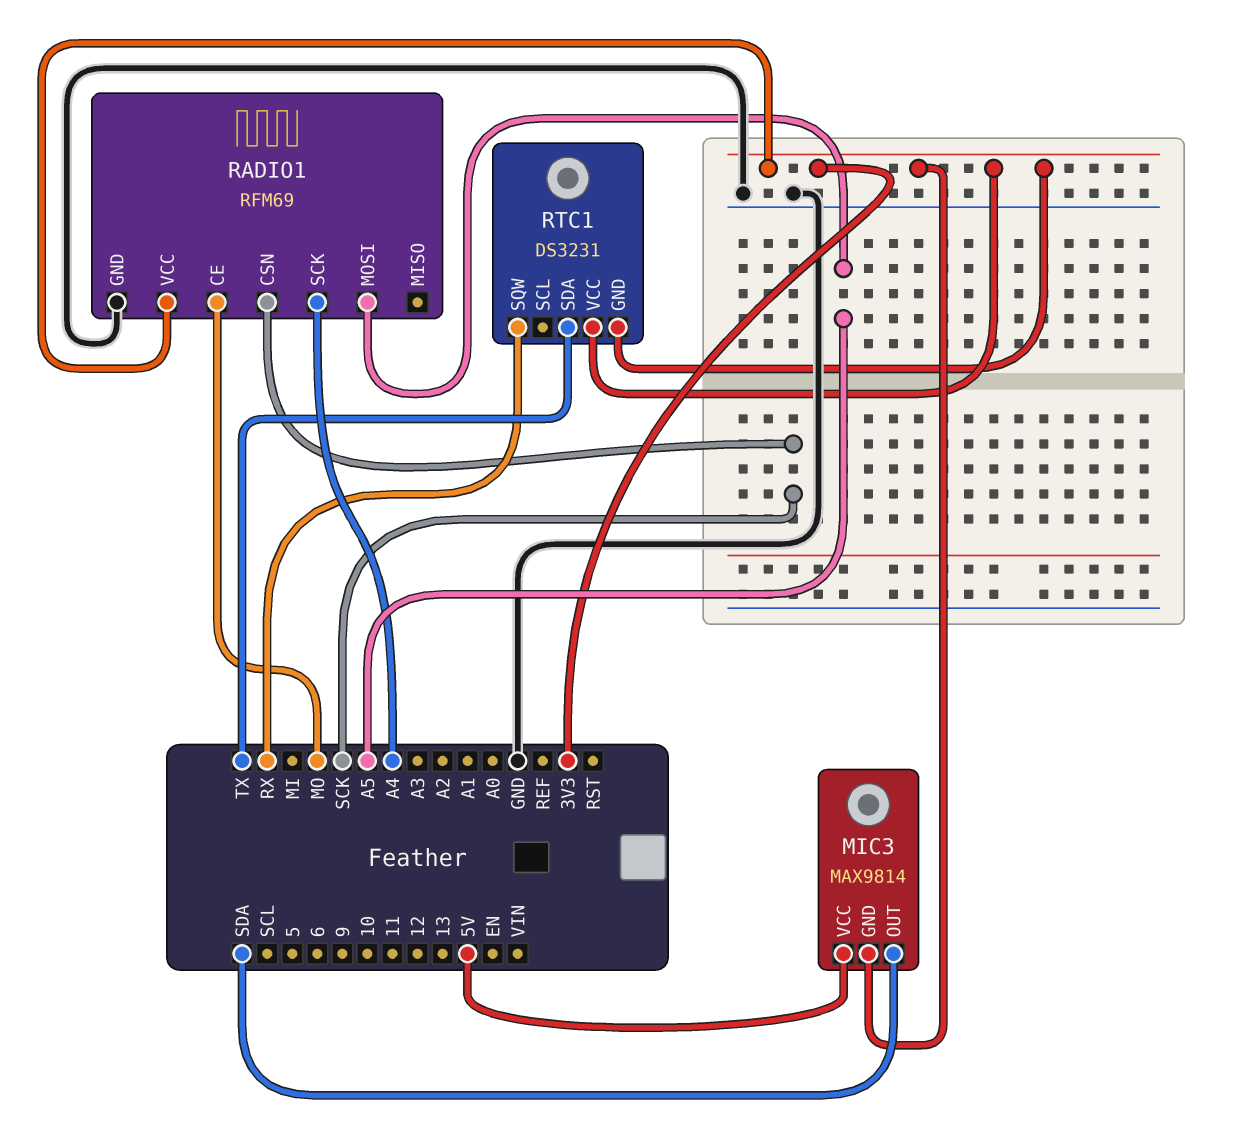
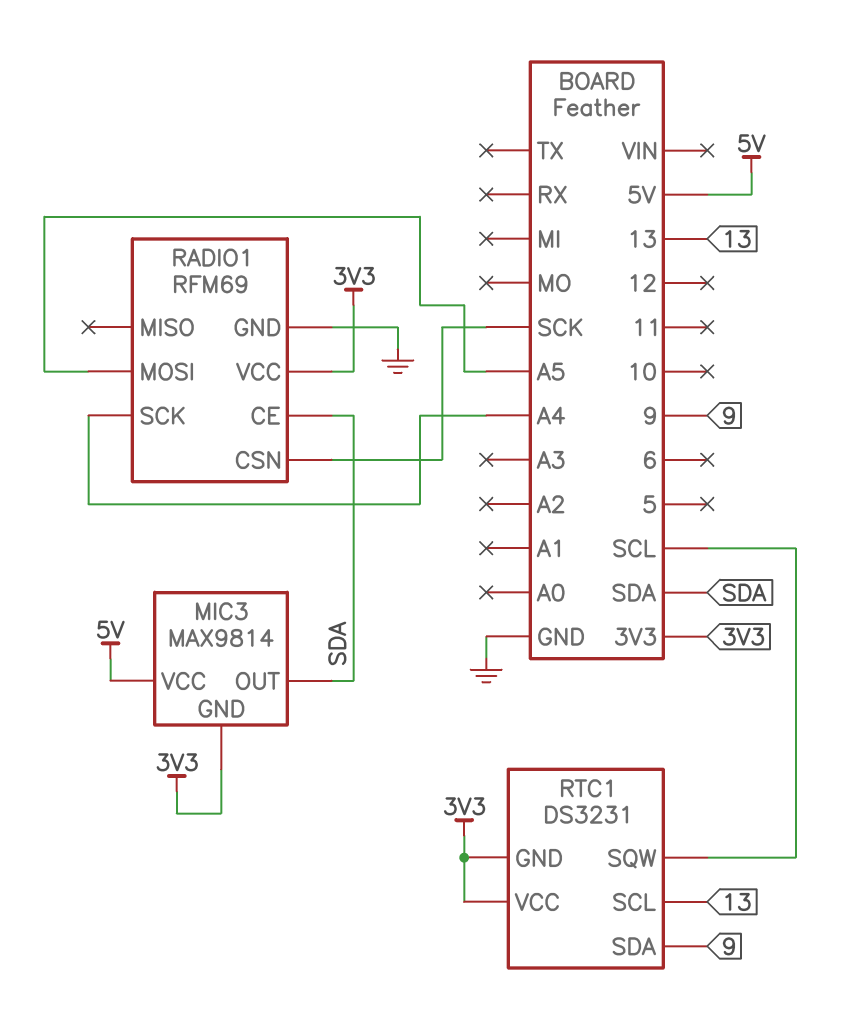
RADIO1 pin CE: MO -> SDA
RTC1 pin SCL: none -> 13
RTC1 pin SDA: TX -> 9
RTC1 pin SQW: RX -> SCL

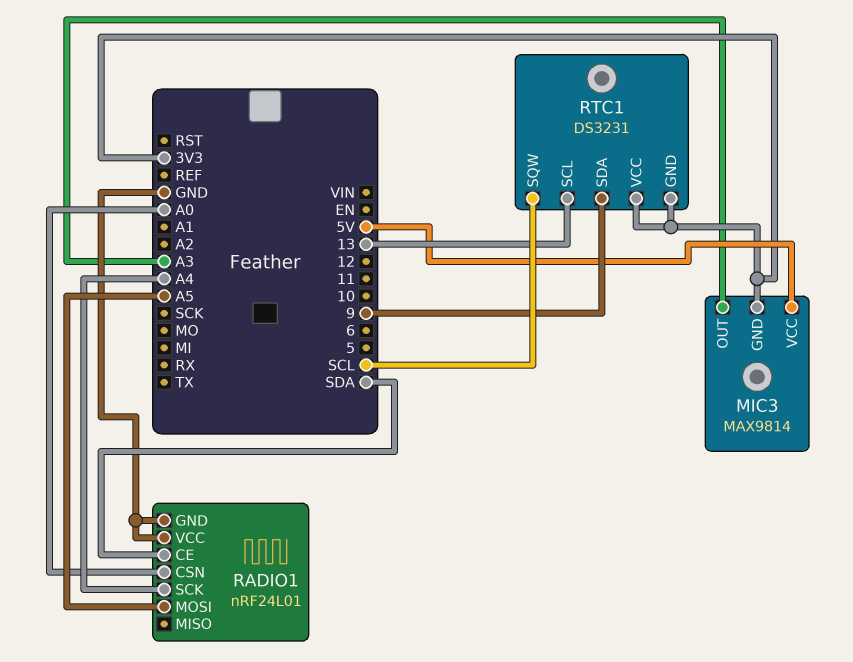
MIC3 pin OUT: SDA -> A3
RADIO1: RFM69 -> nRF24L01
RADIO1 pin CSN: SCK -> A0
RADIO1 pin VCC: 3V3 -> GND

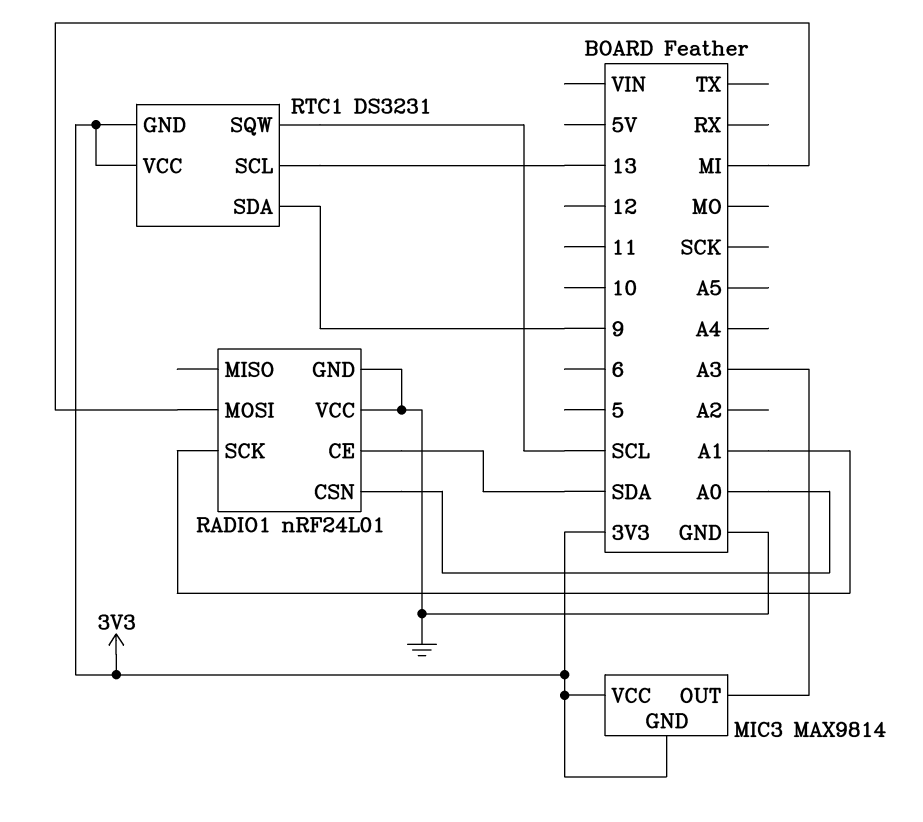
MIC3 pin VCC: 5V -> 3V3
RADIO1 pin MOSI: A5 -> MI
RADIO1 pin SCK: A4 -> A1

